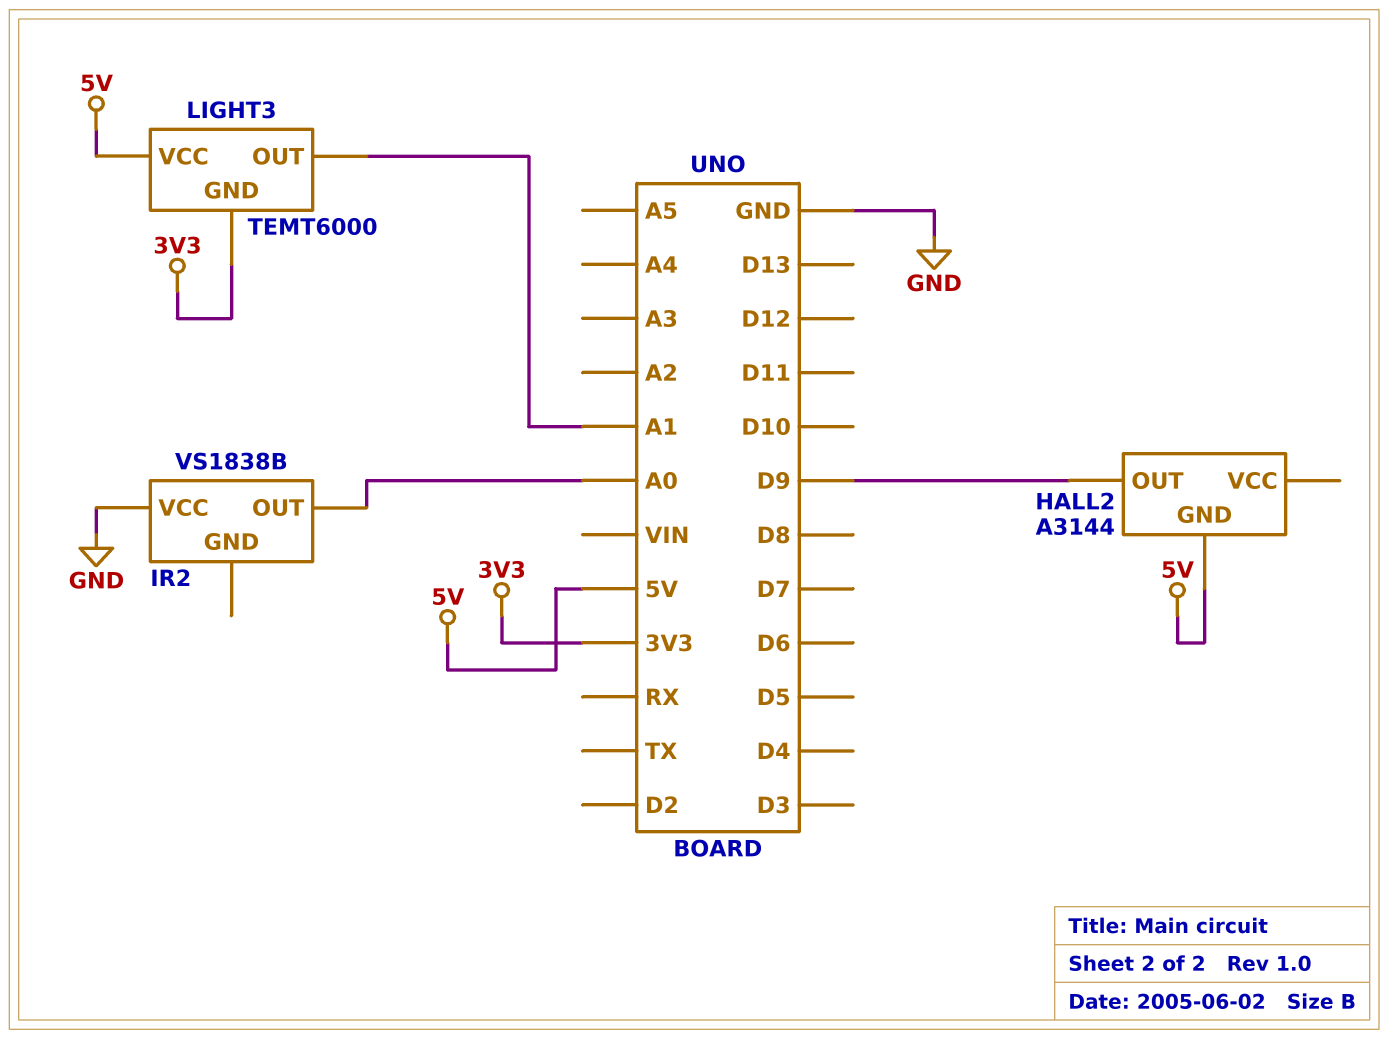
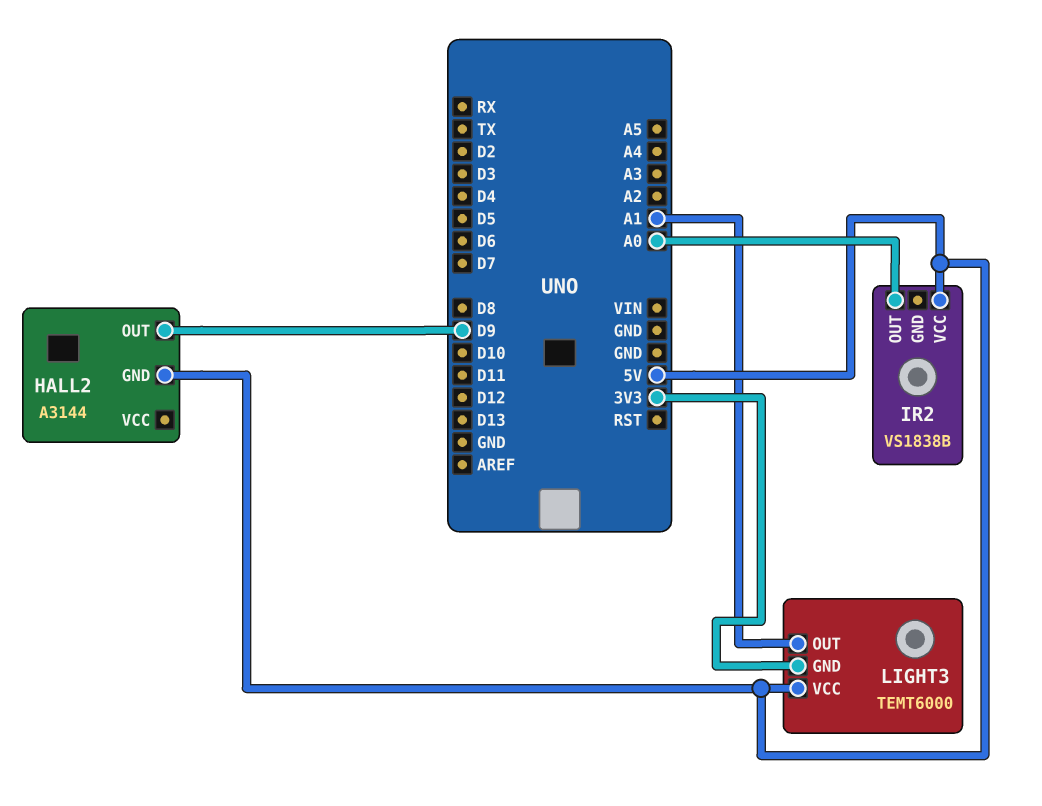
IR2 pin VCC: GND -> 5V

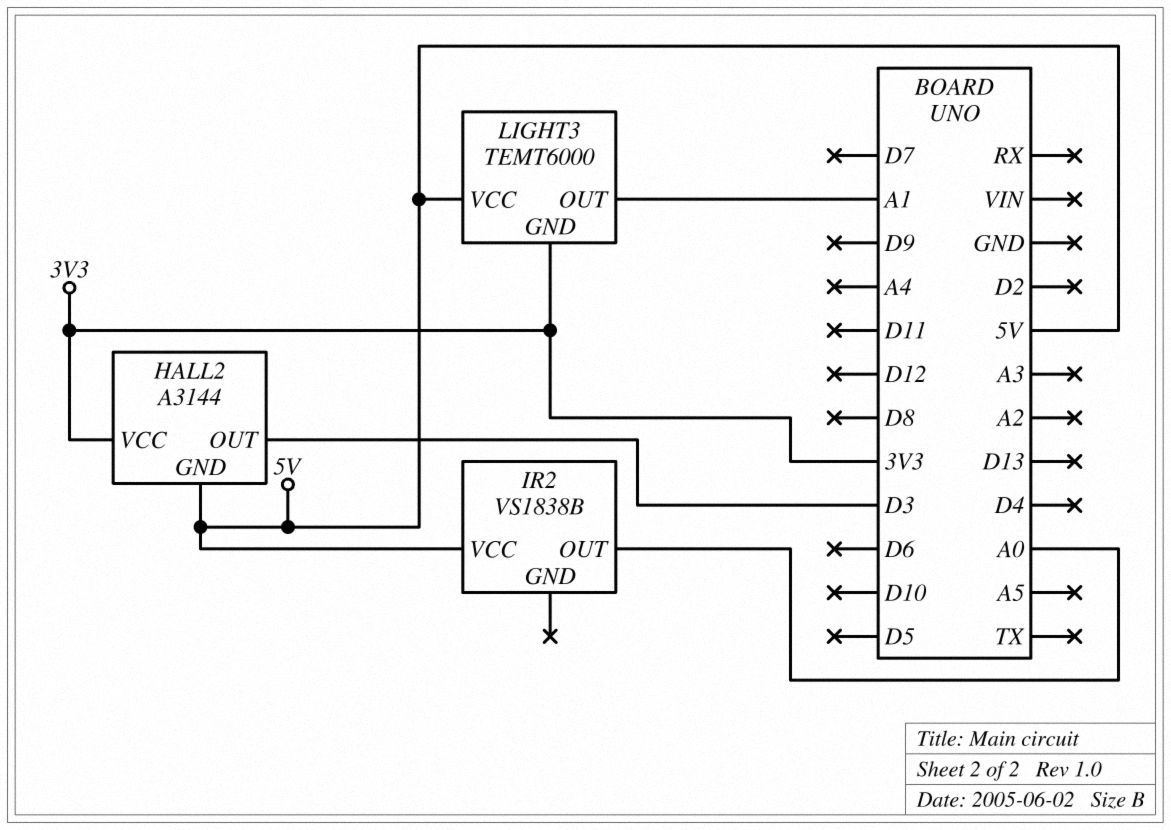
HALL2 pin OUT: D9 -> D3
HALL2 pin VCC: none -> 3V3

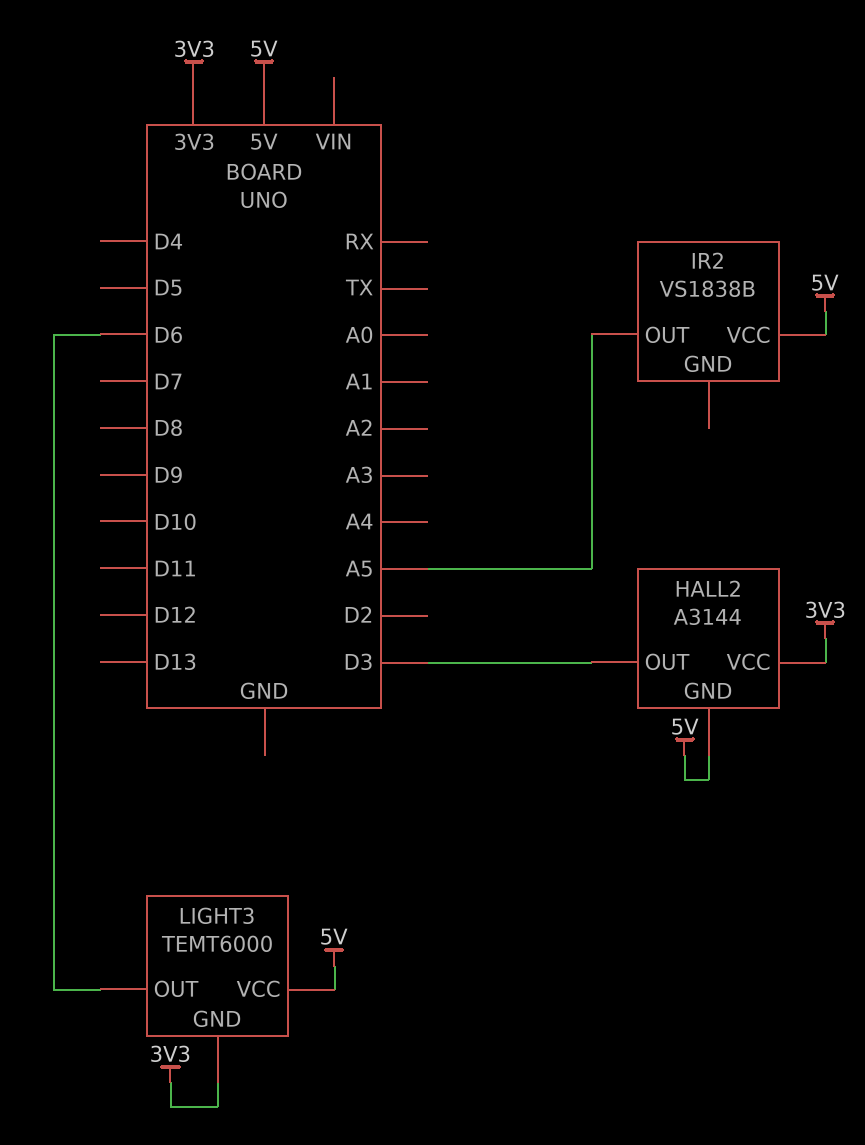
IR2 pin OUT: A0 -> A5
LIGHT3 pin OUT: A1 -> D6

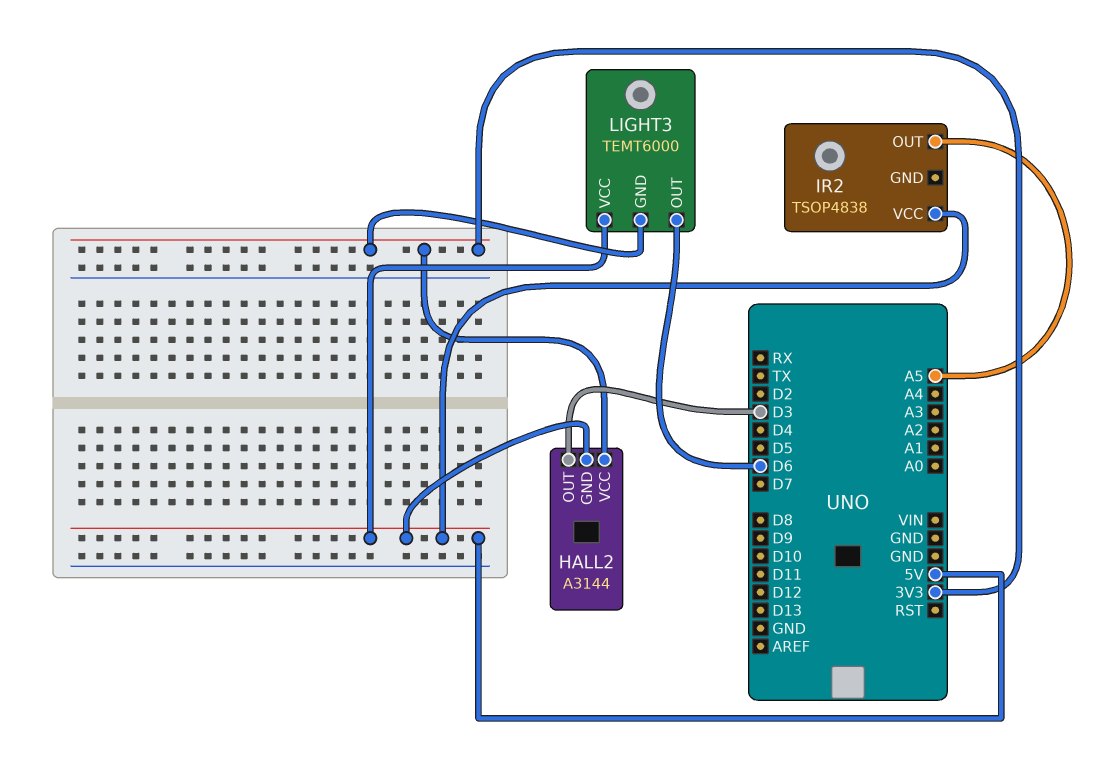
IR2: VS1838B -> TSOP4838

